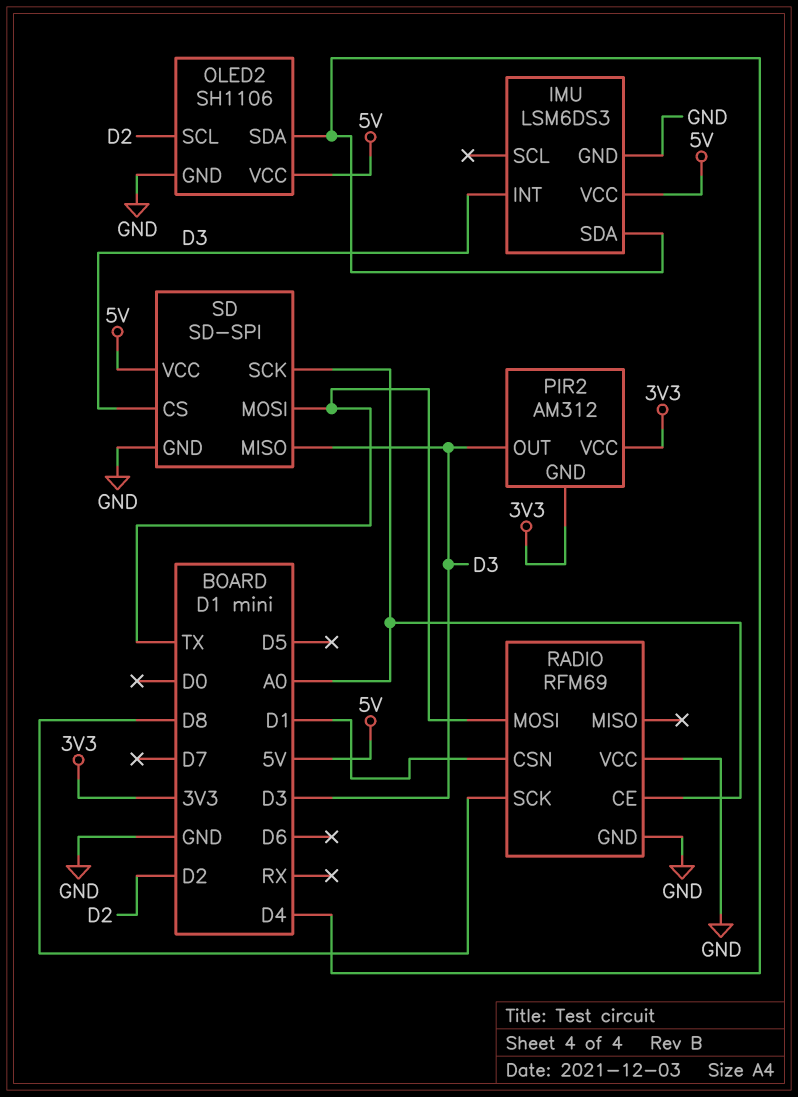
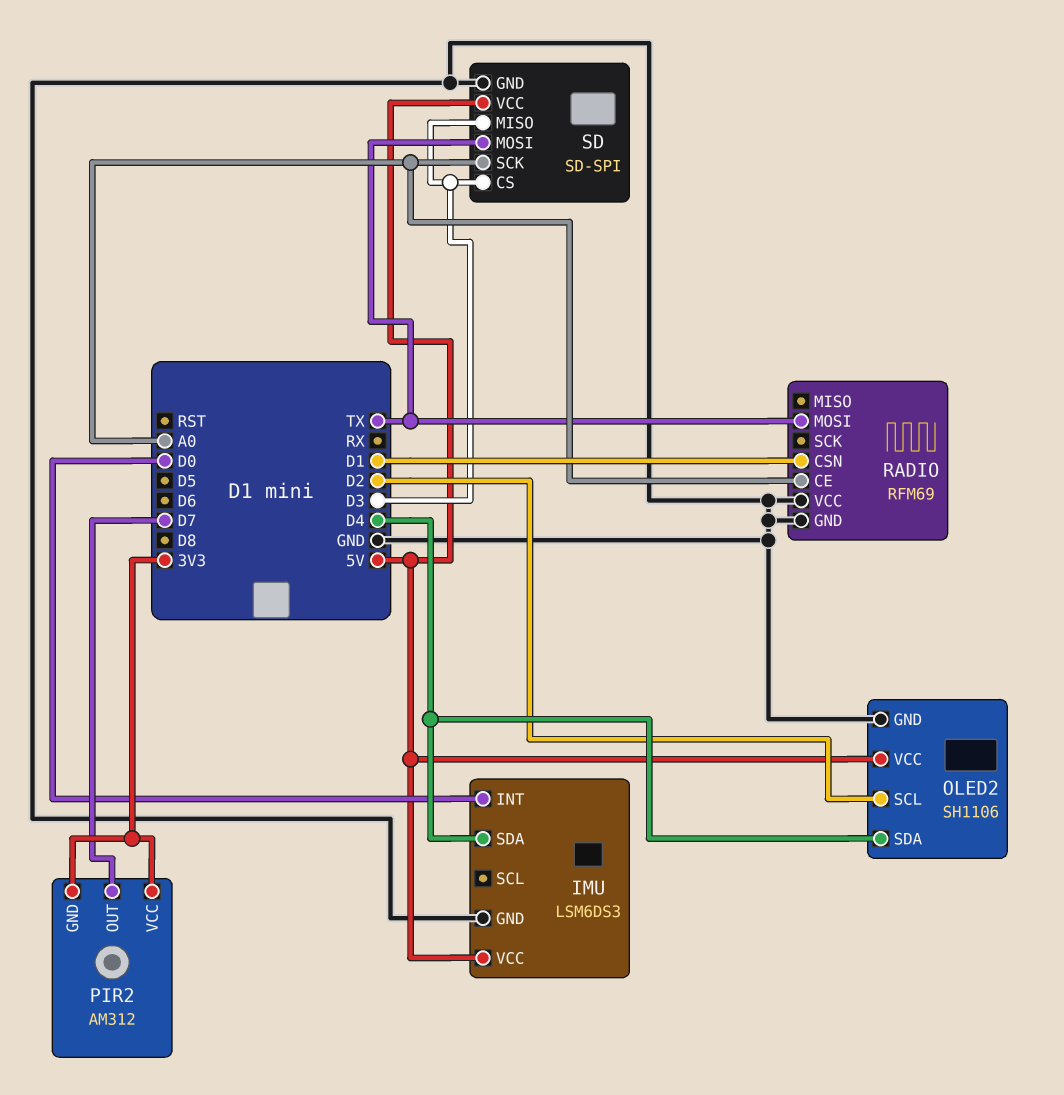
IMU pin INT: D3 -> D0
PIR2 pin OUT: D3 -> D7
RADIO pin SCK: D8 -> none

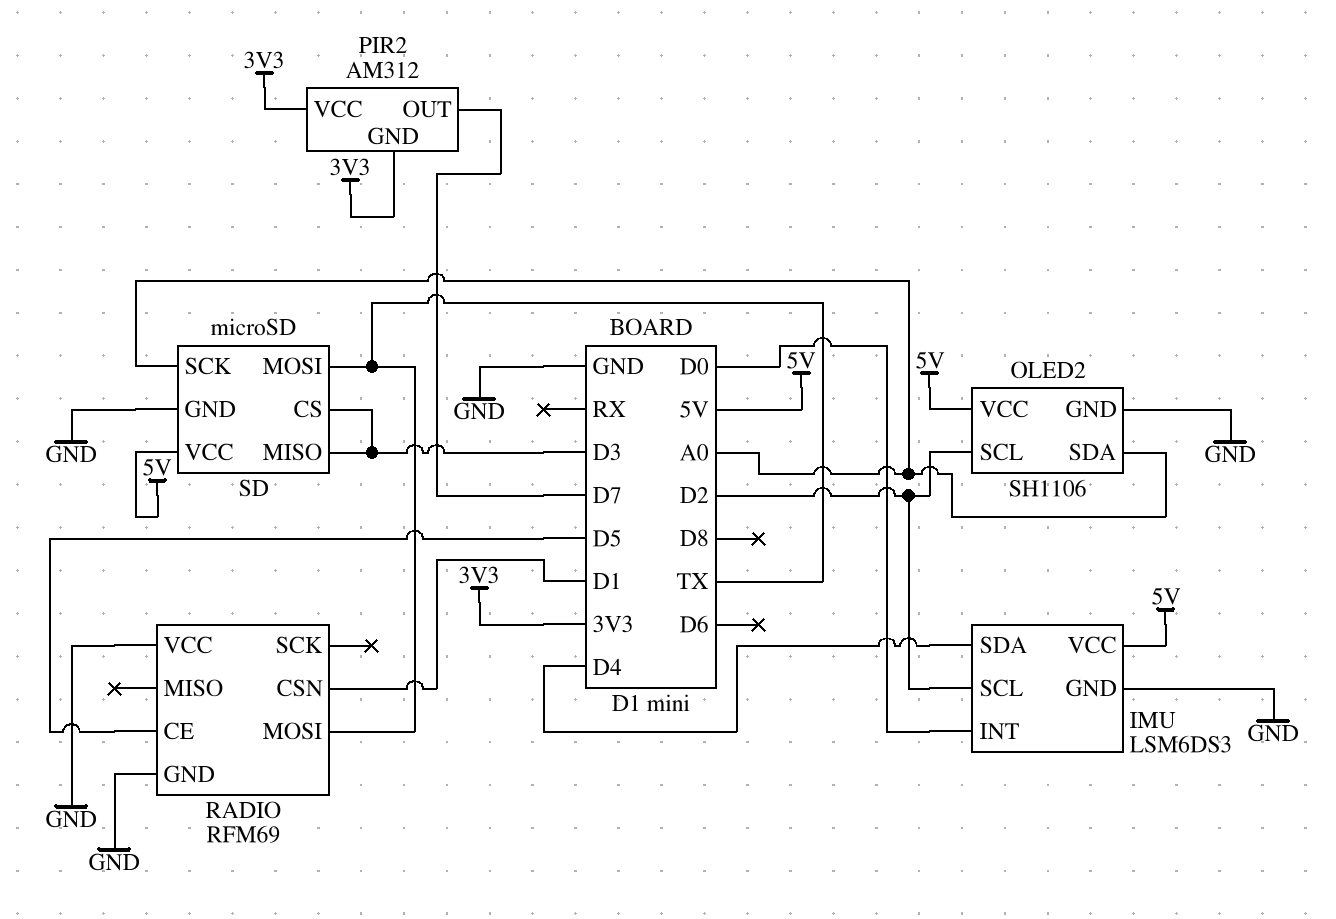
IMU pin SCL: none -> D2
OLED2 pin SDA: D4 -> A0
RADIO pin CE: A0 -> D5
SD: SD-SPI -> microSD

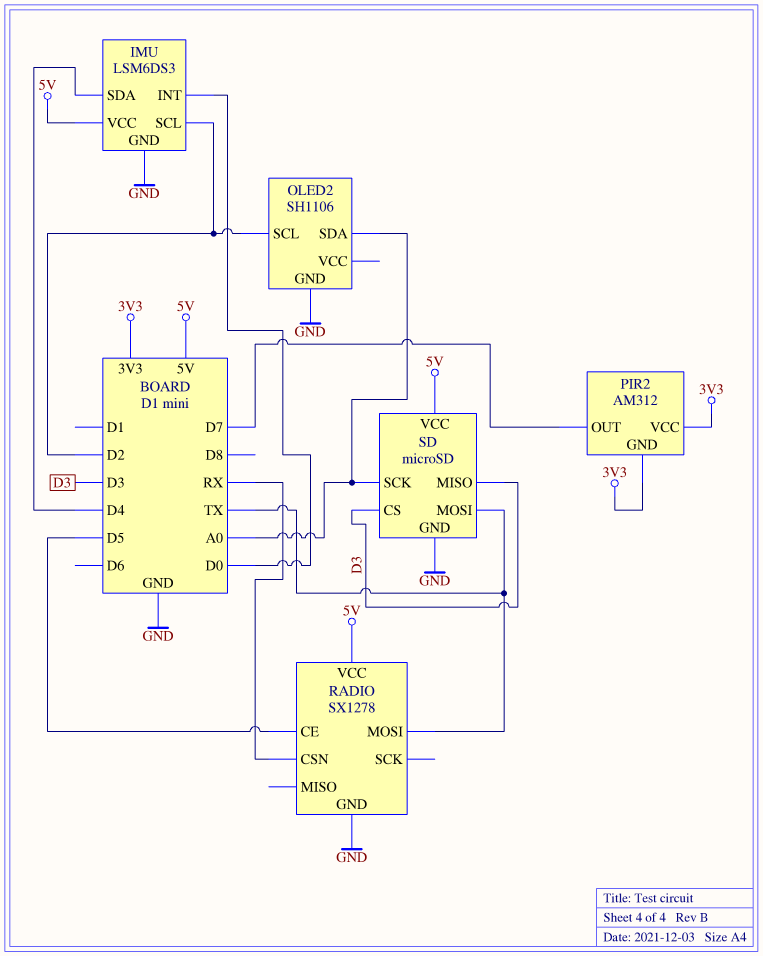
OLED2 pin VCC: 5V -> none
RADIO: RFM69 -> SX1278
RADIO pin CSN: D1 -> RX
RADIO pin VCC: GND -> 5V

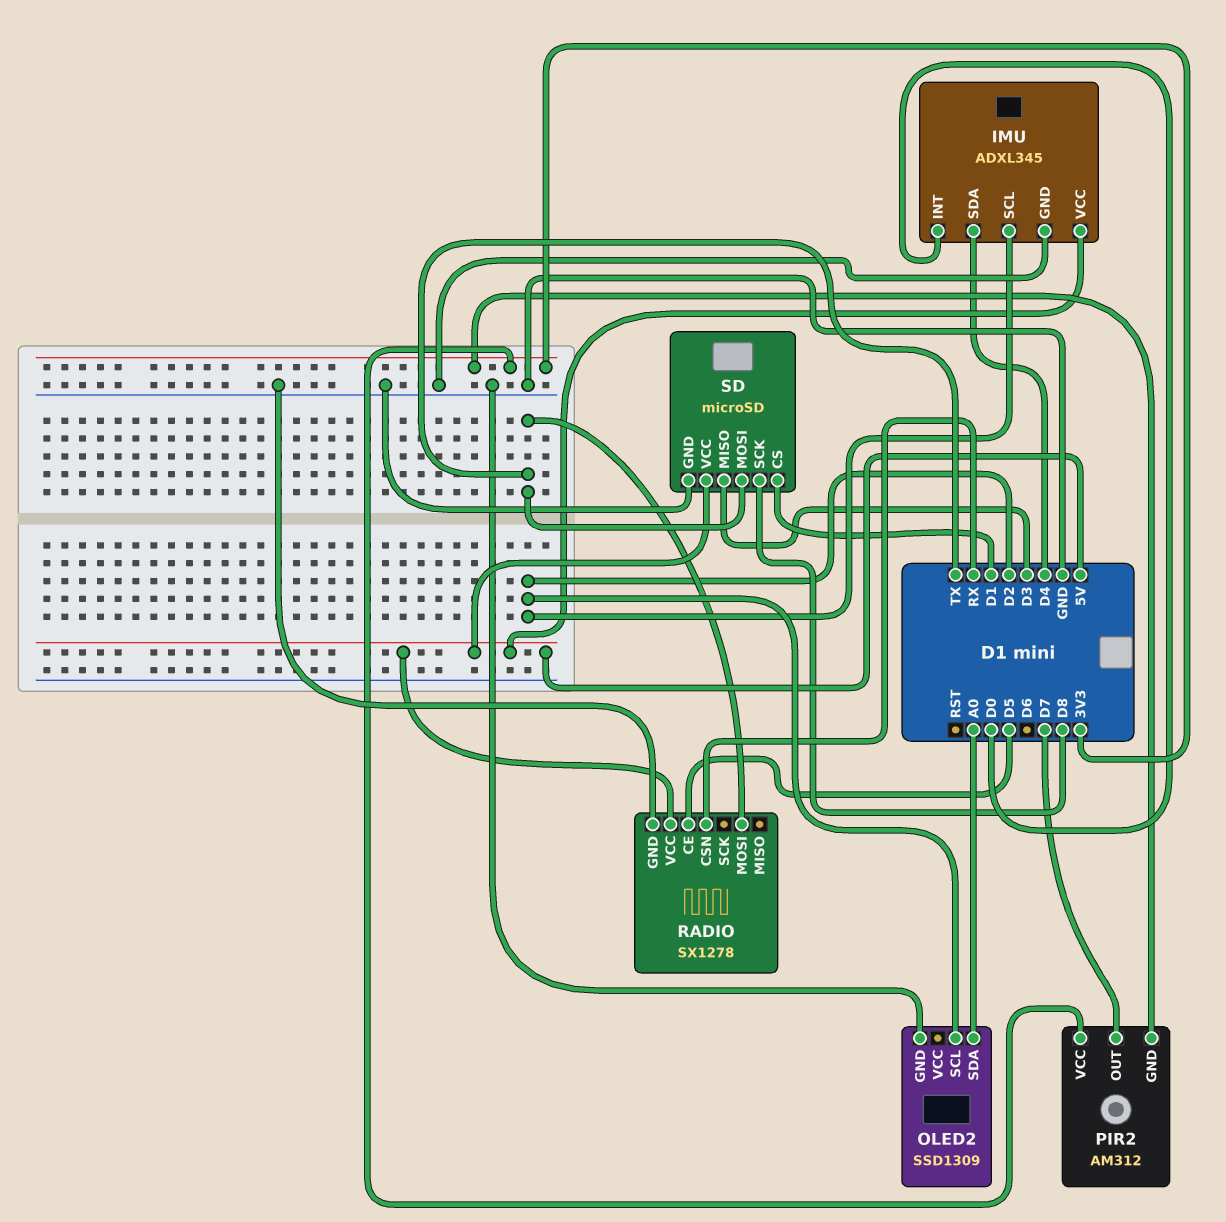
IMU: LSM6DS3 -> ADXL345
OLED2: SH1106 -> SSD1309
SD pin CS: D3 -> D1
SD pin SCK: A0 -> D8

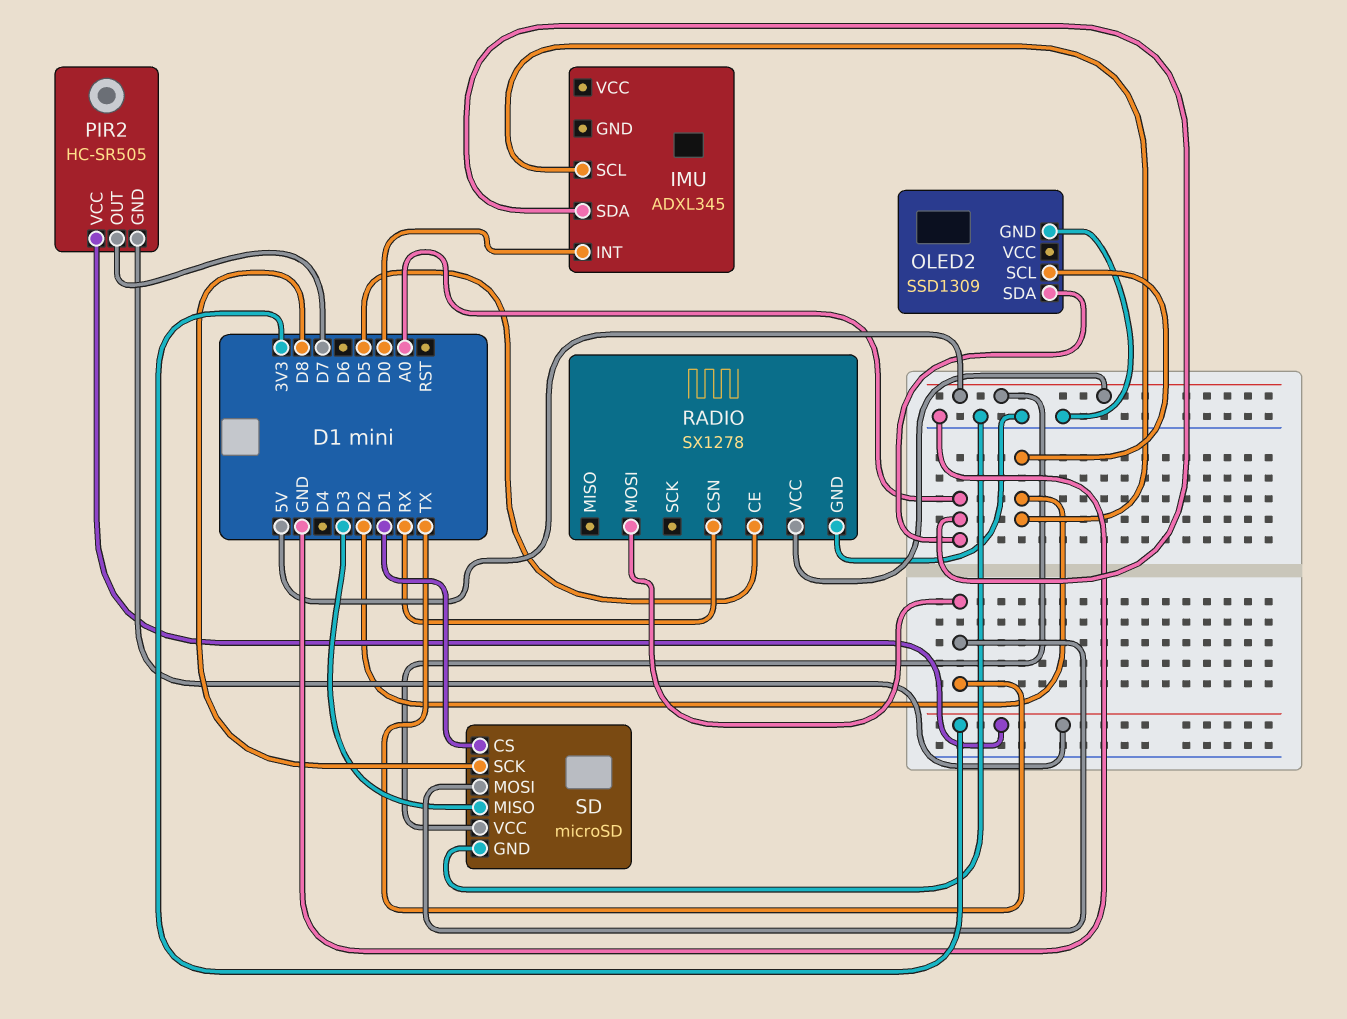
IMU pin GND: GND -> none
IMU pin SDA: D4 -> A0
IMU pin VCC: 5V -> none
PIR2: AM312 -> HC-SR505

